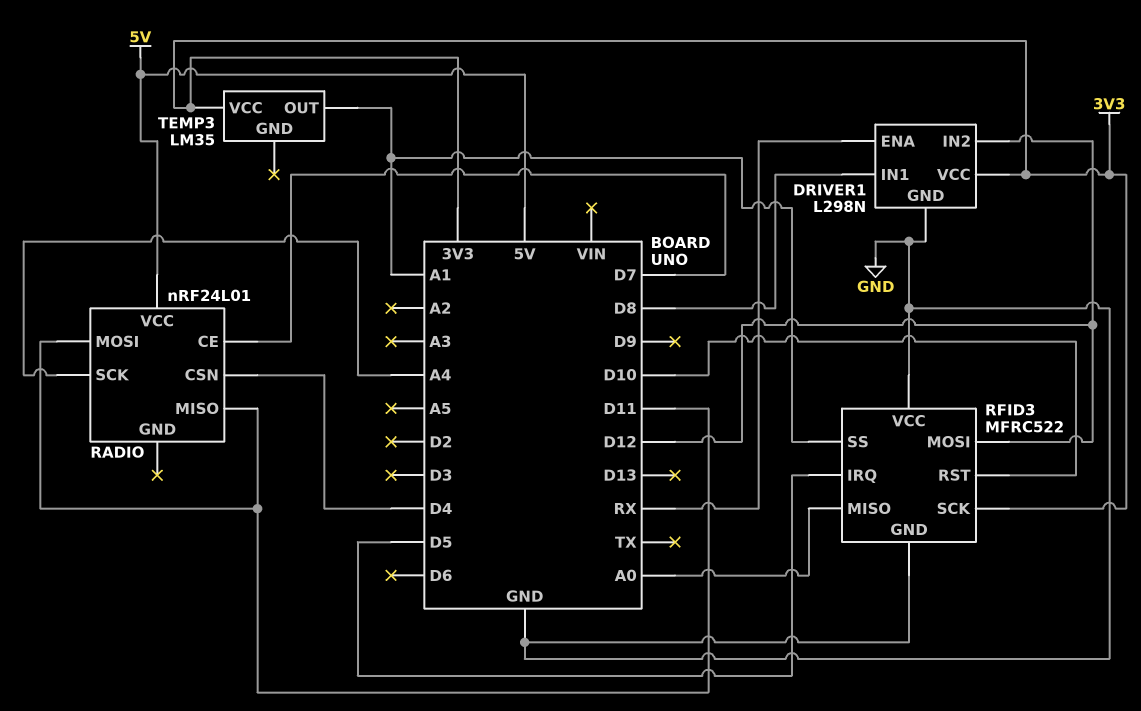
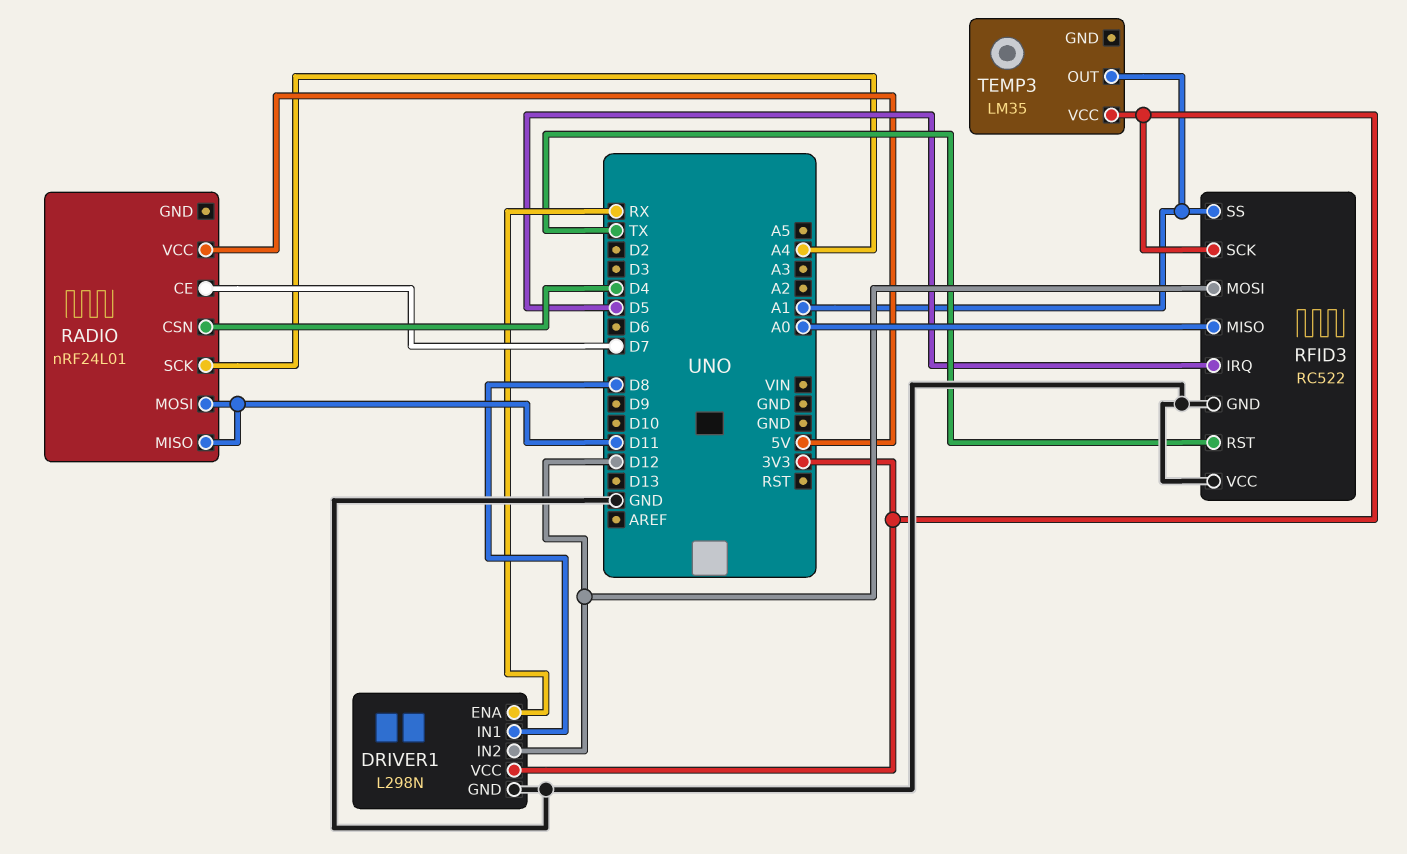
RFID3: MFRC522 -> RC522
RFID3 pin RST: D10 -> TX

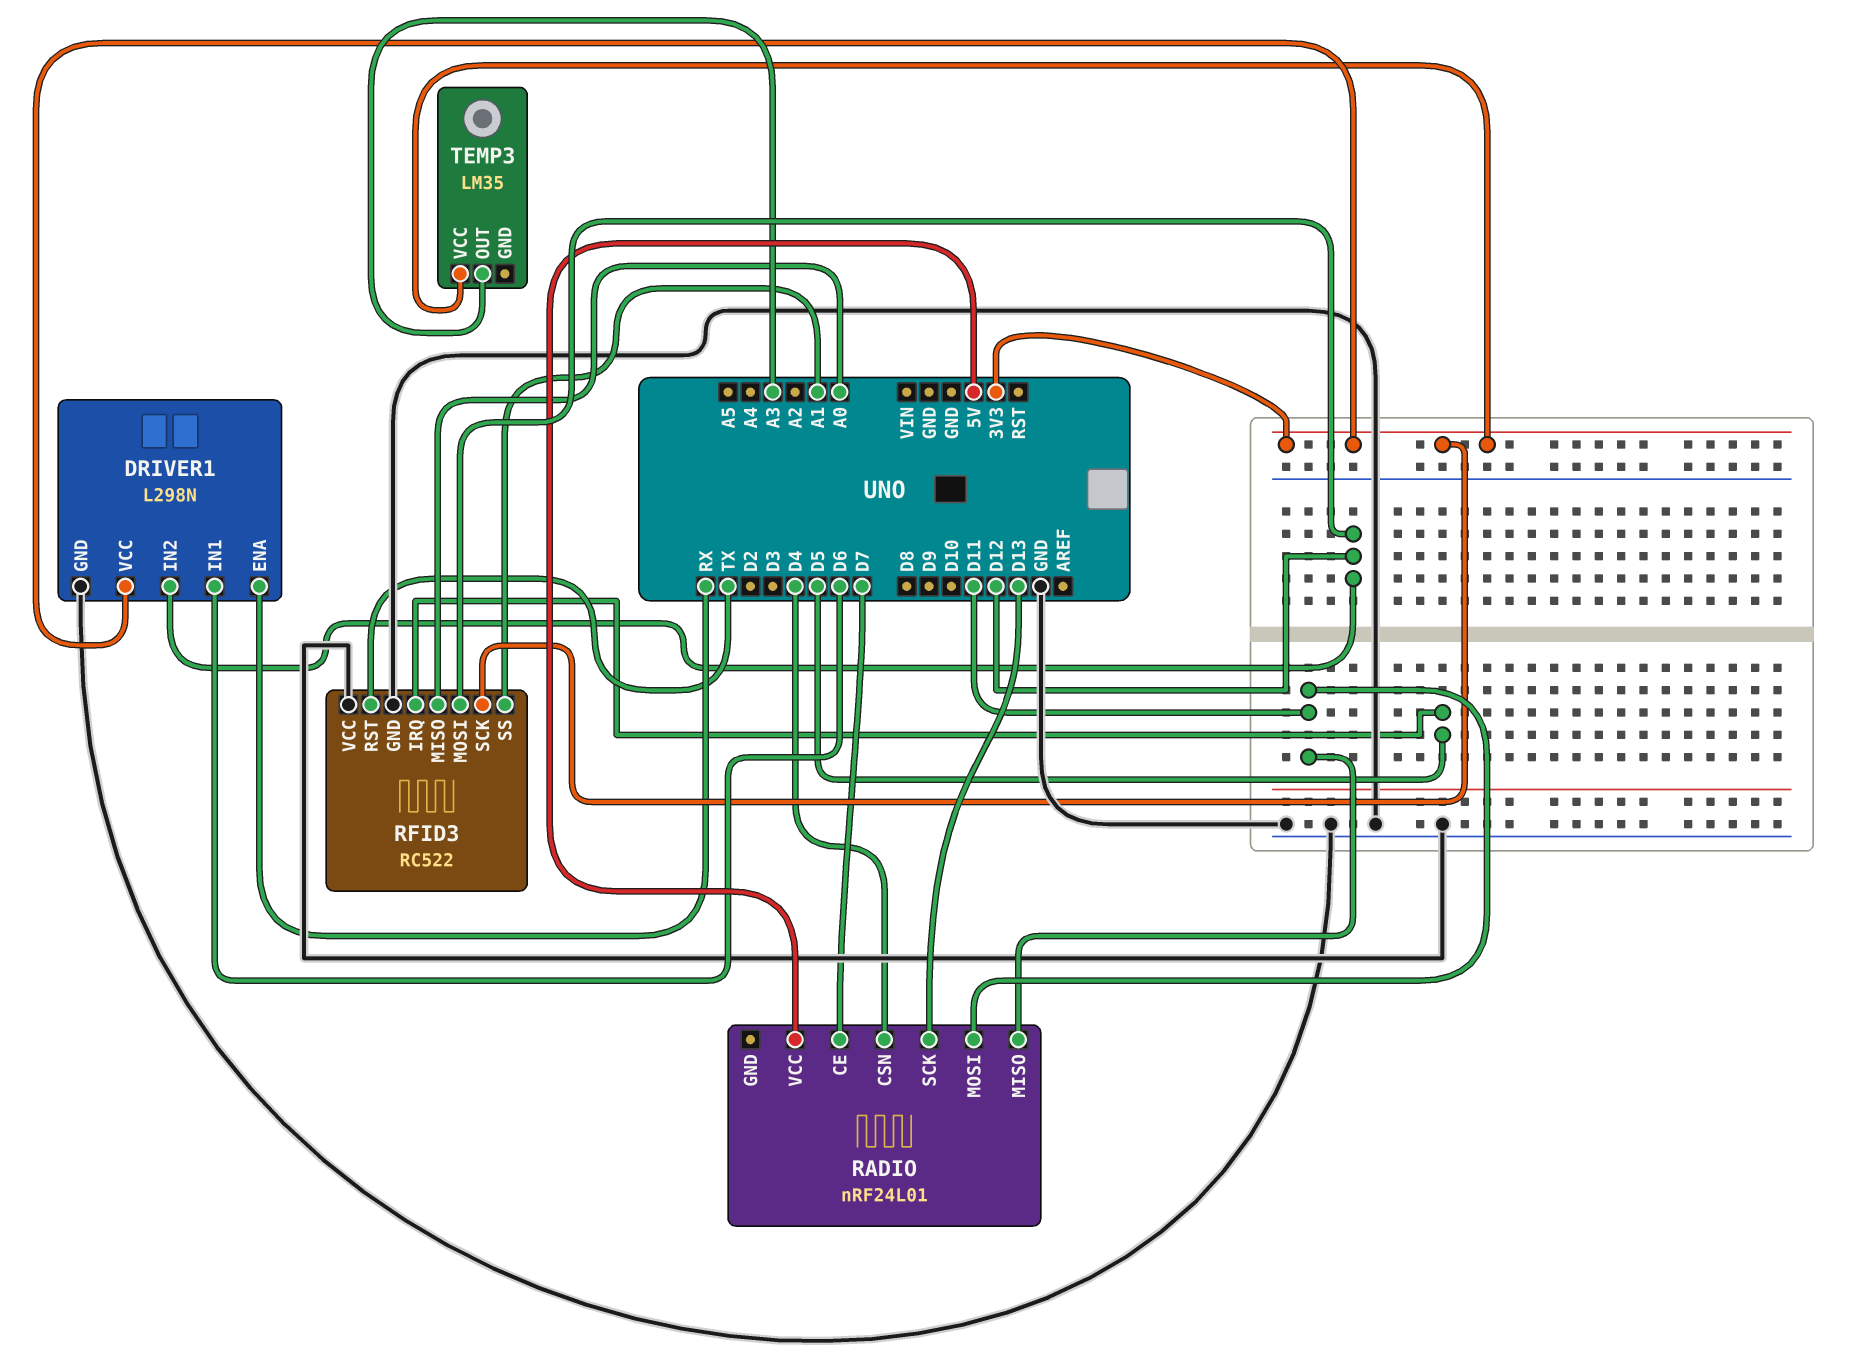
DRIVER1 pin IN1: D8 -> D6
RADIO pin SCK: A4 -> D13
TEMP3 pin OUT: A1 -> A3

